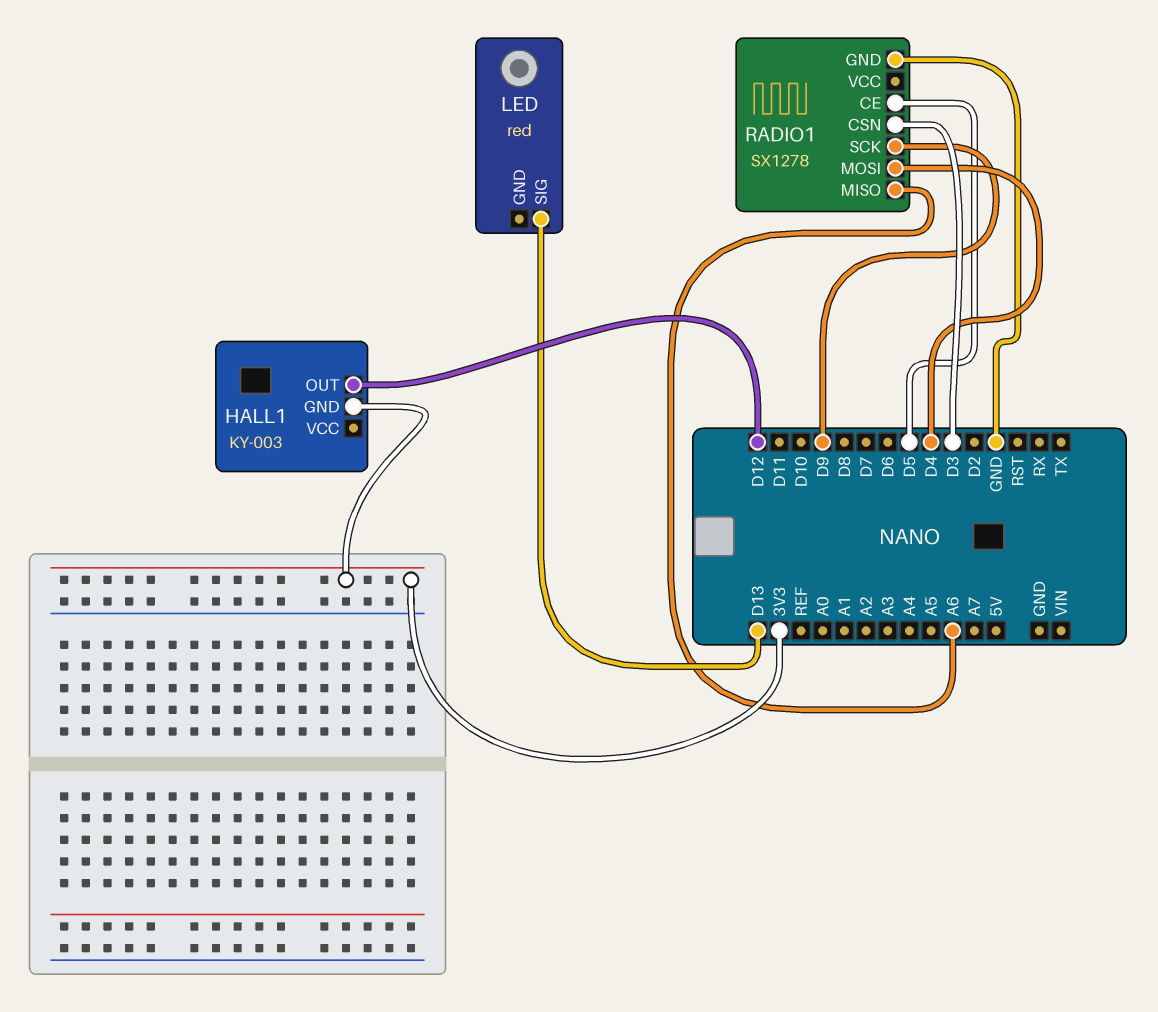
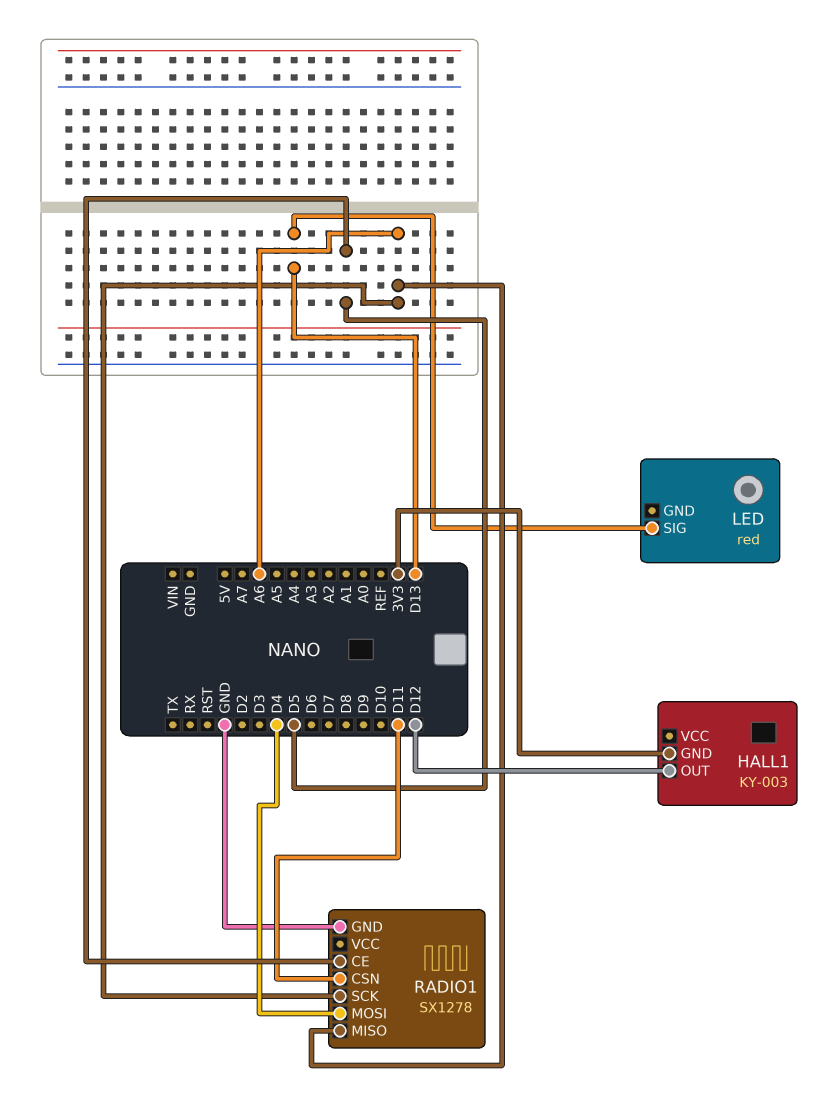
RADIO1 pin CSN: D3 -> D11
RADIO1 pin SCK: D9 -> A6

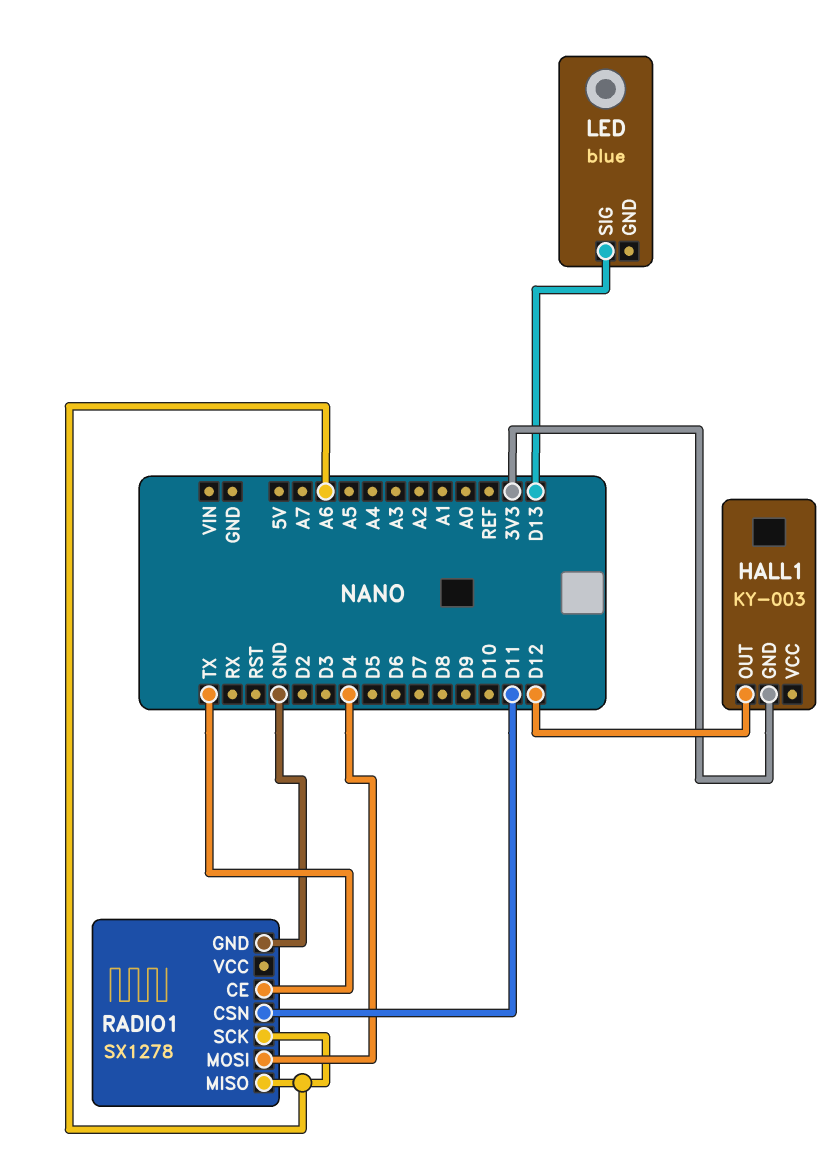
LED: red -> blue
RADIO1 pin CE: D5 -> TX

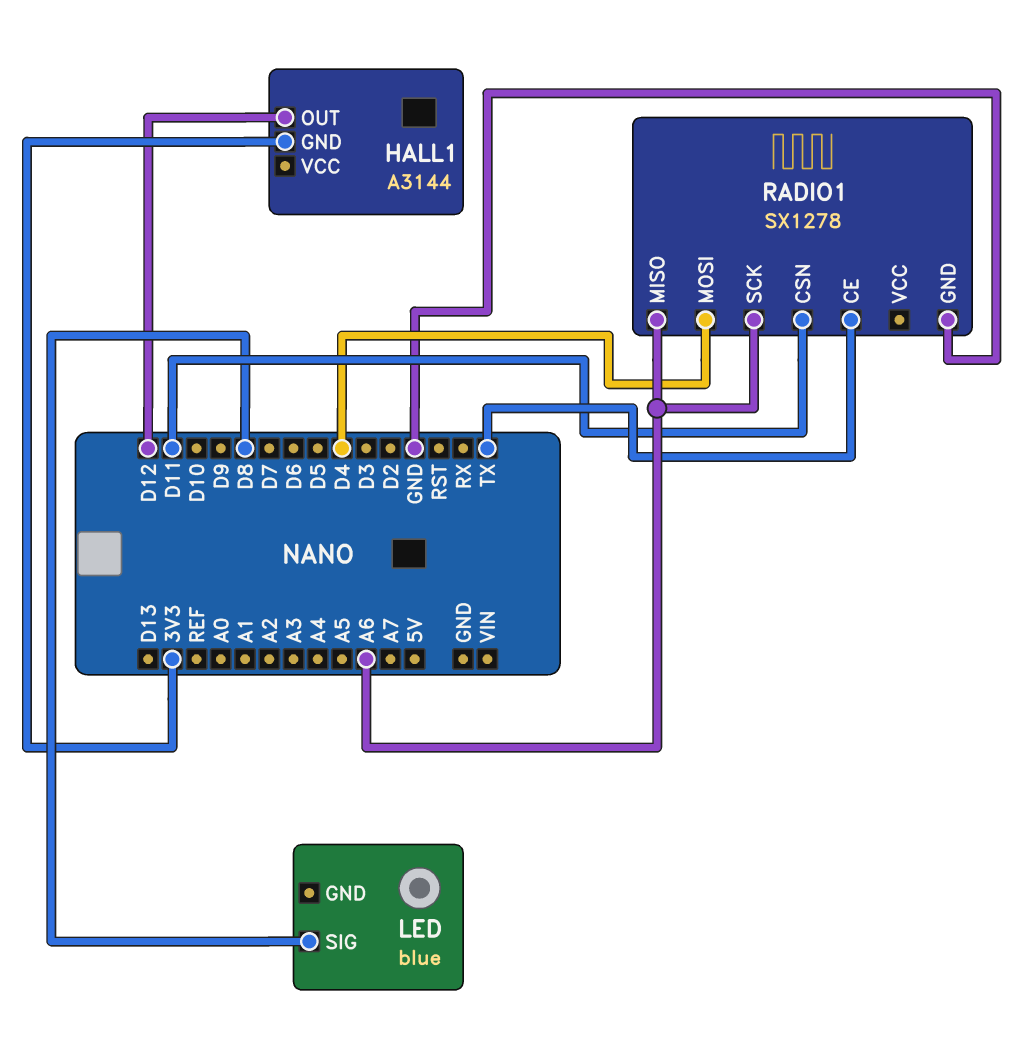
HALL1: KY-003 -> A3144
LED pin SIG: D13 -> D8

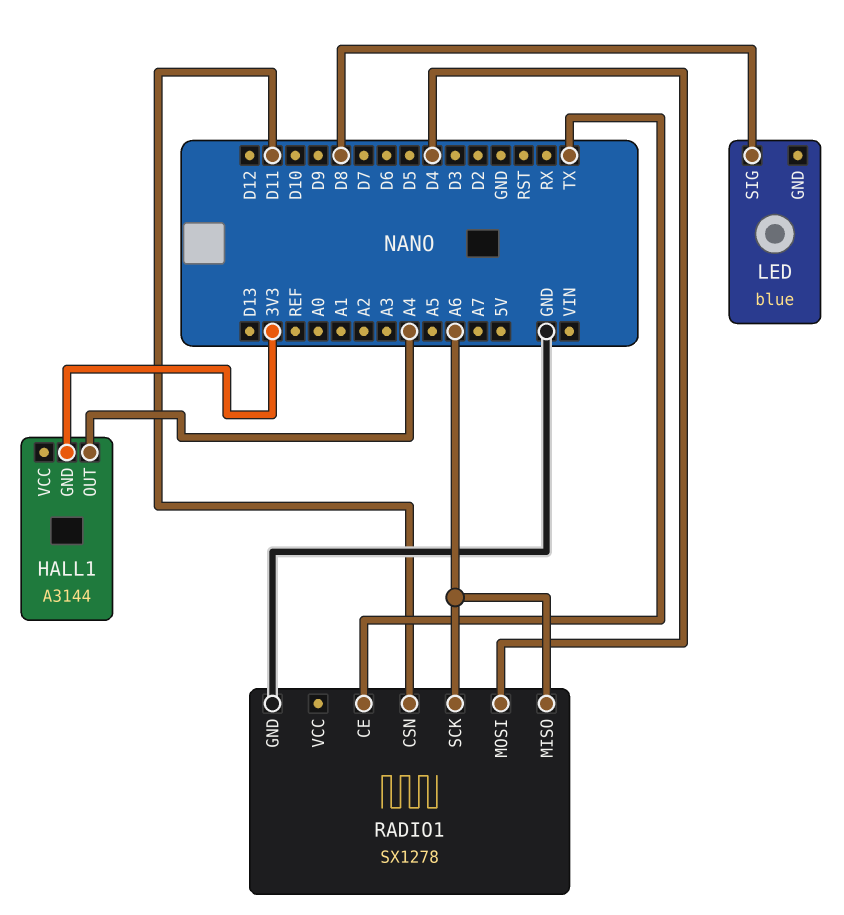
HALL1 pin OUT: D12 -> A4

